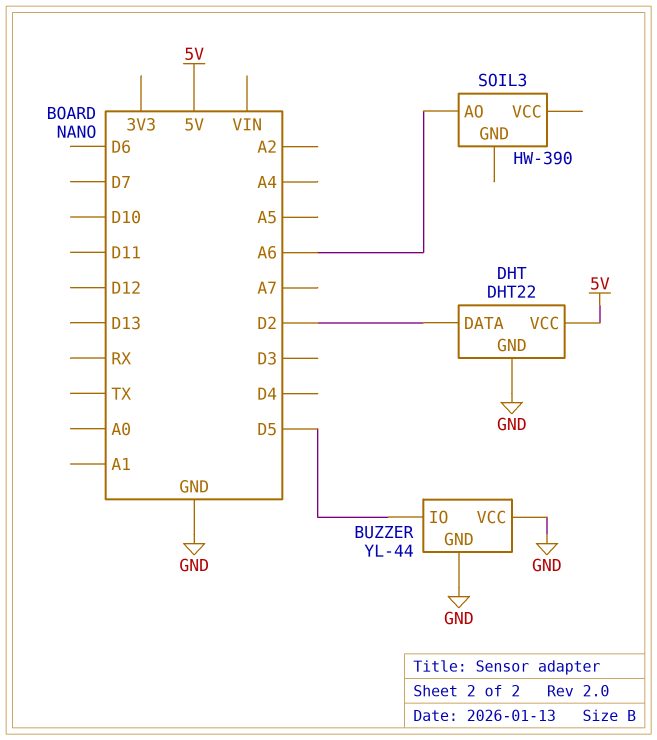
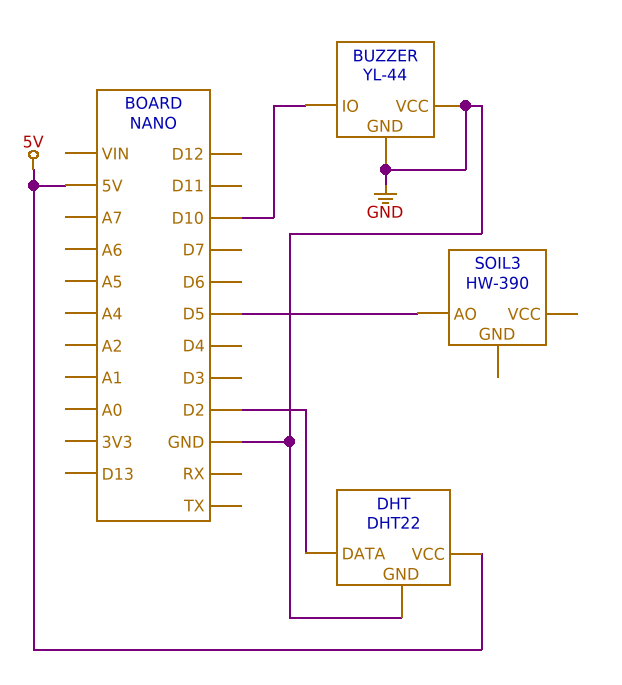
BUZZER pin IO: D5 -> D10
SOIL3 pin AO: A6 -> D5

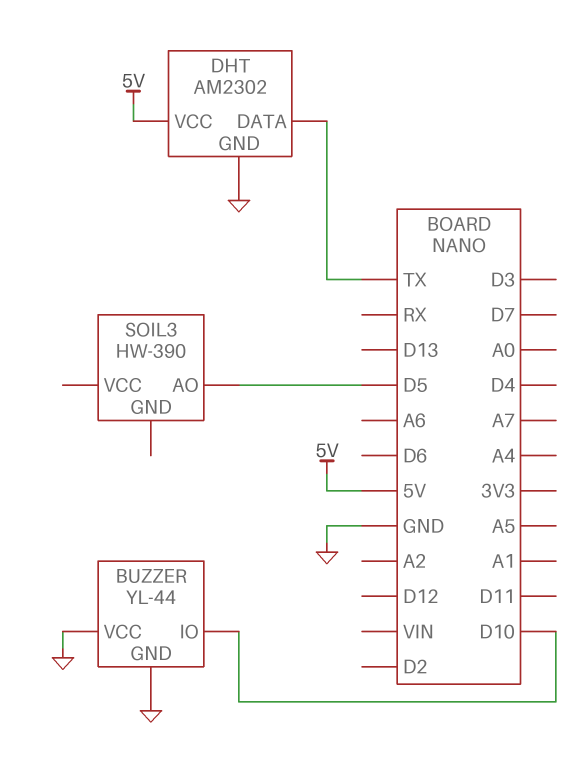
DHT: DHT22 -> AM2302
DHT pin DATA: D2 -> TX

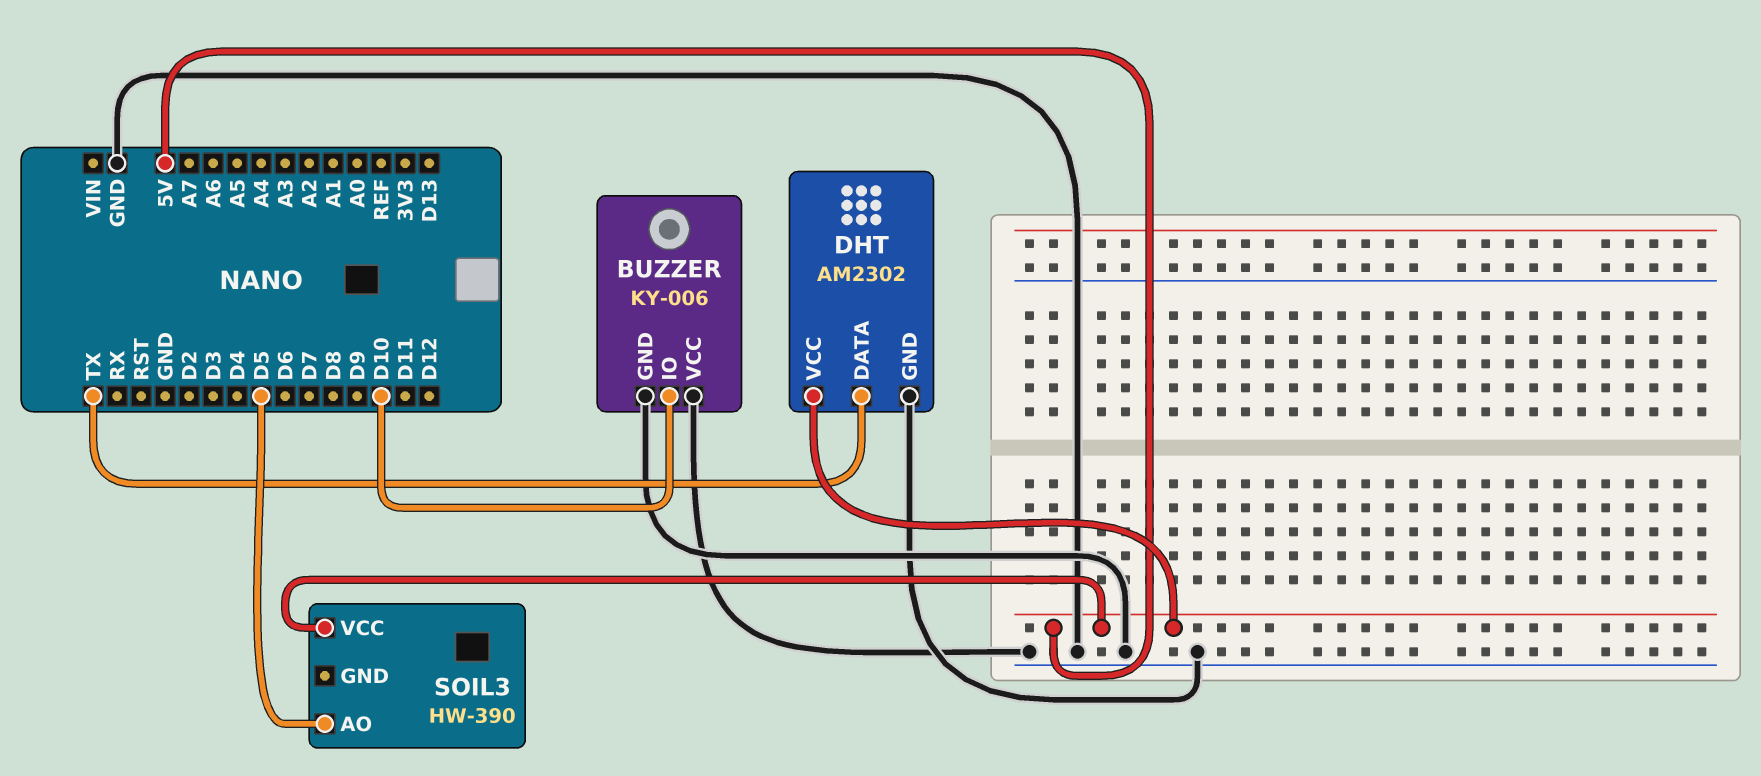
BUZZER: YL-44 -> KY-006
SOIL3 pin VCC: none -> 5V

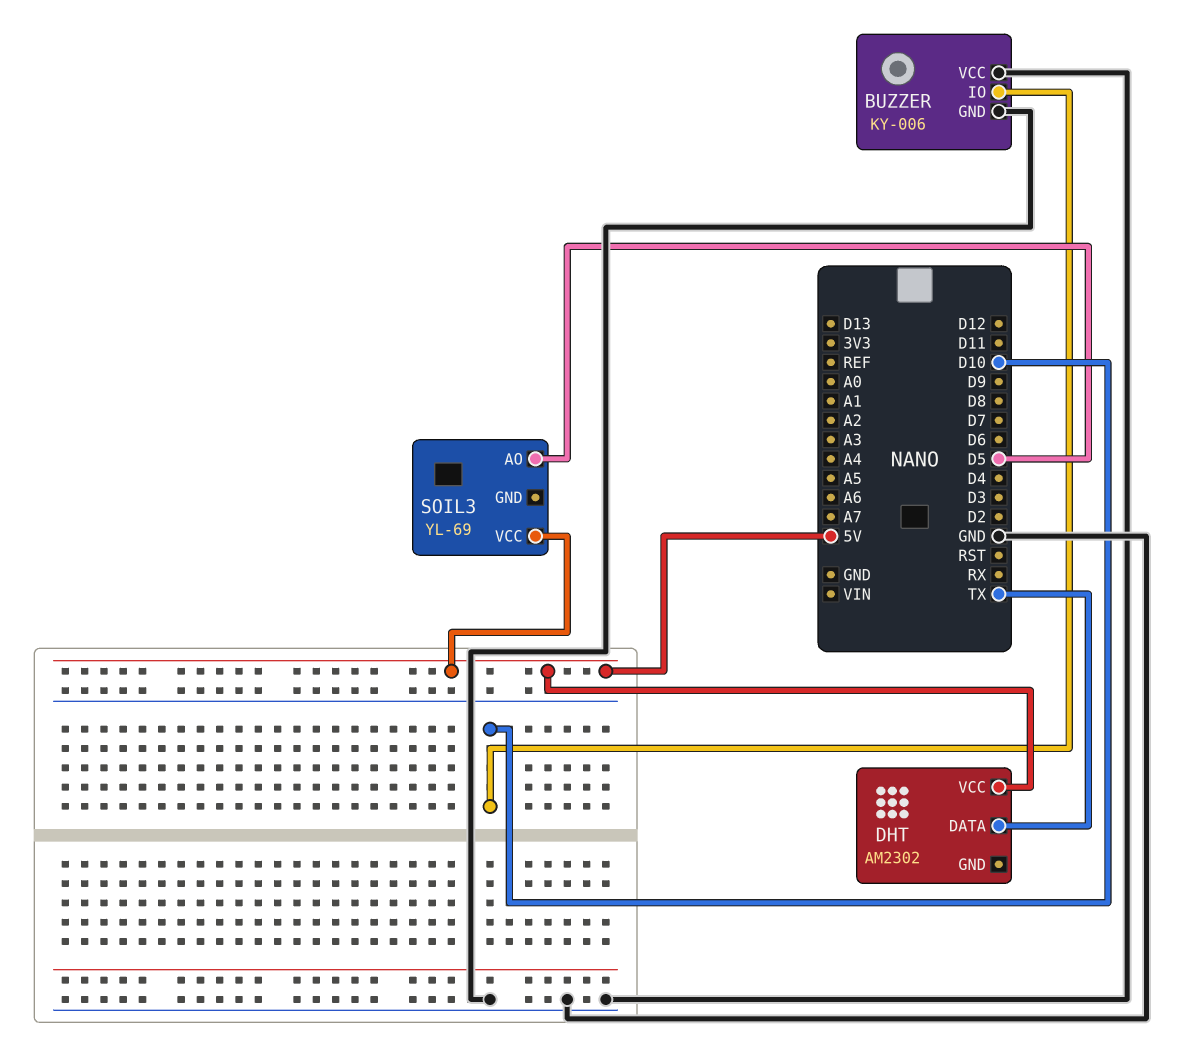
DHT pin GND: GND -> none
SOIL3: HW-390 -> YL-69

